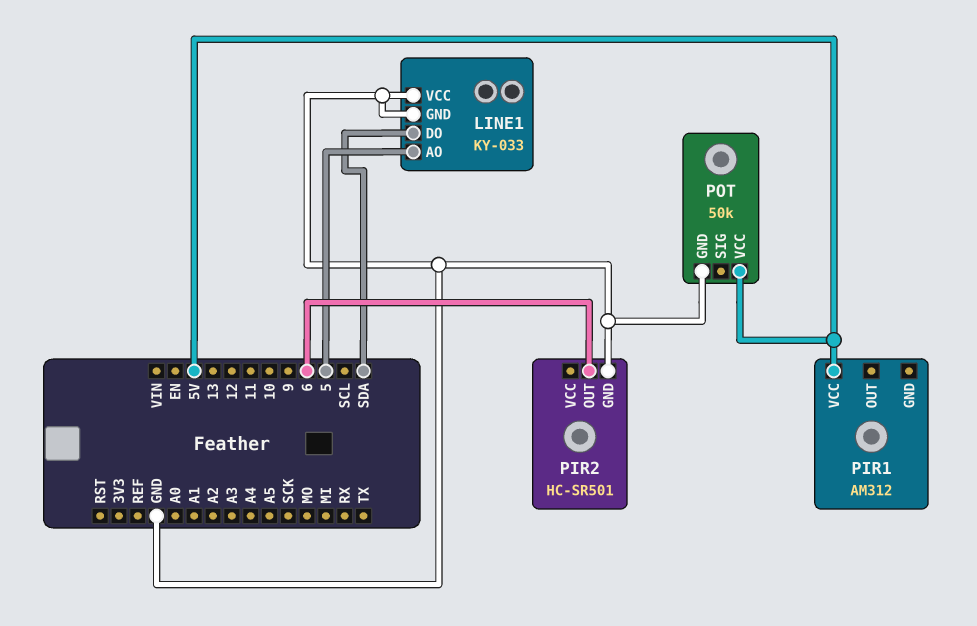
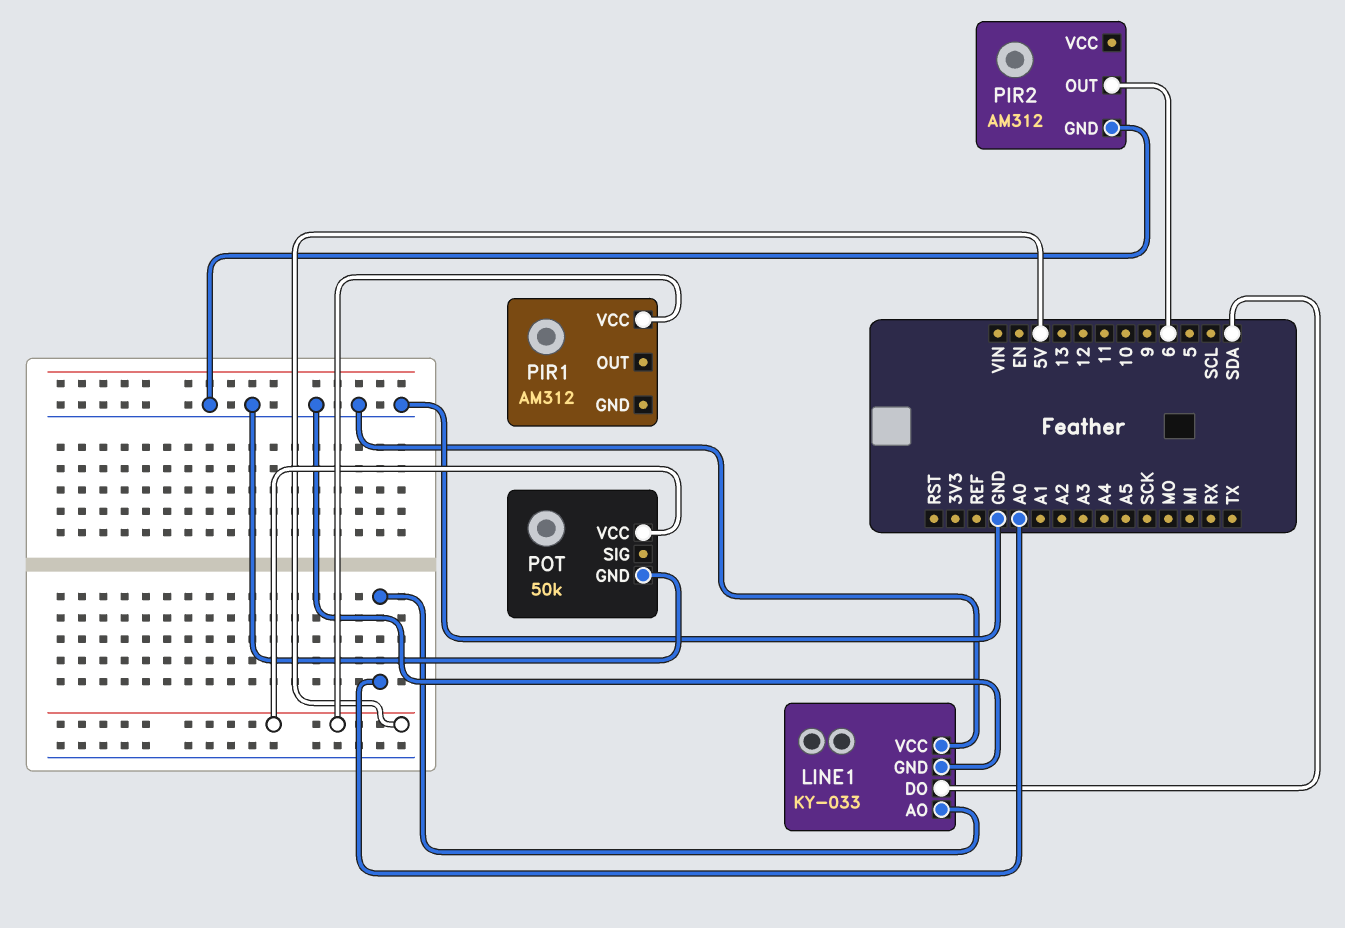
LINE1 pin AO: 5 -> A0
PIR2: HC-SR501 -> AM312

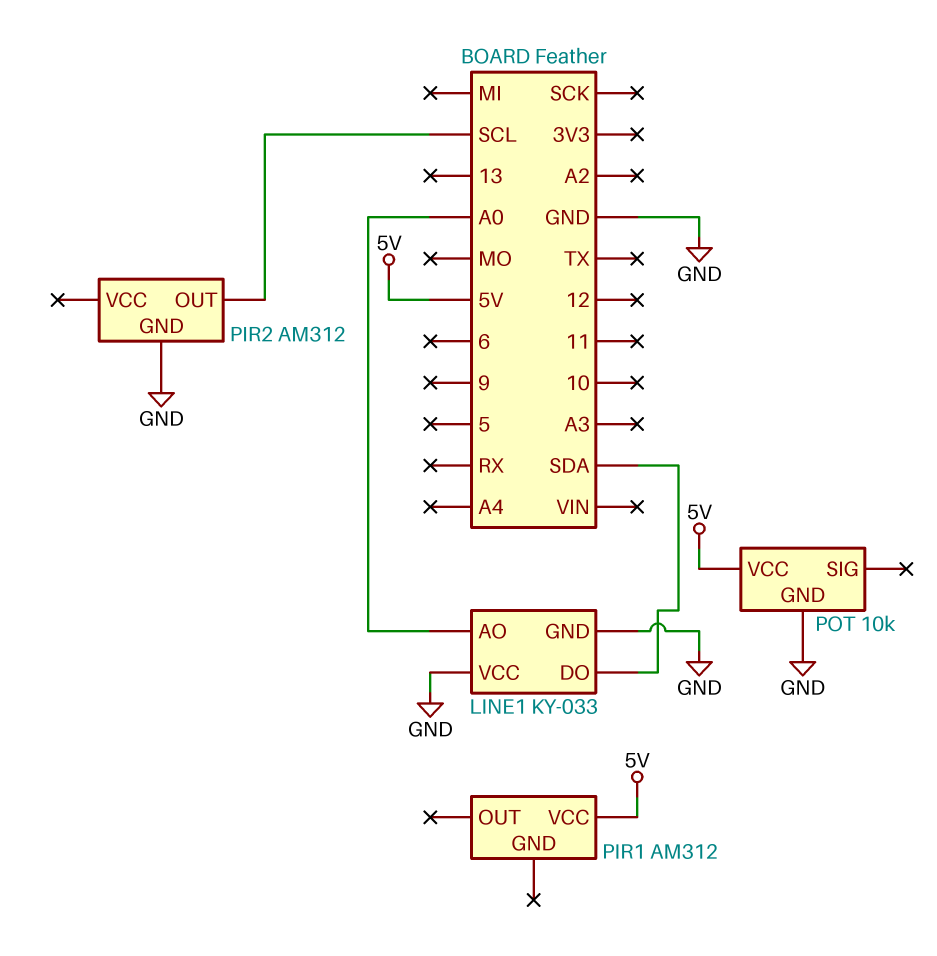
PIR2 pin OUT: 6 -> SCL
POT: 50k -> 10k

